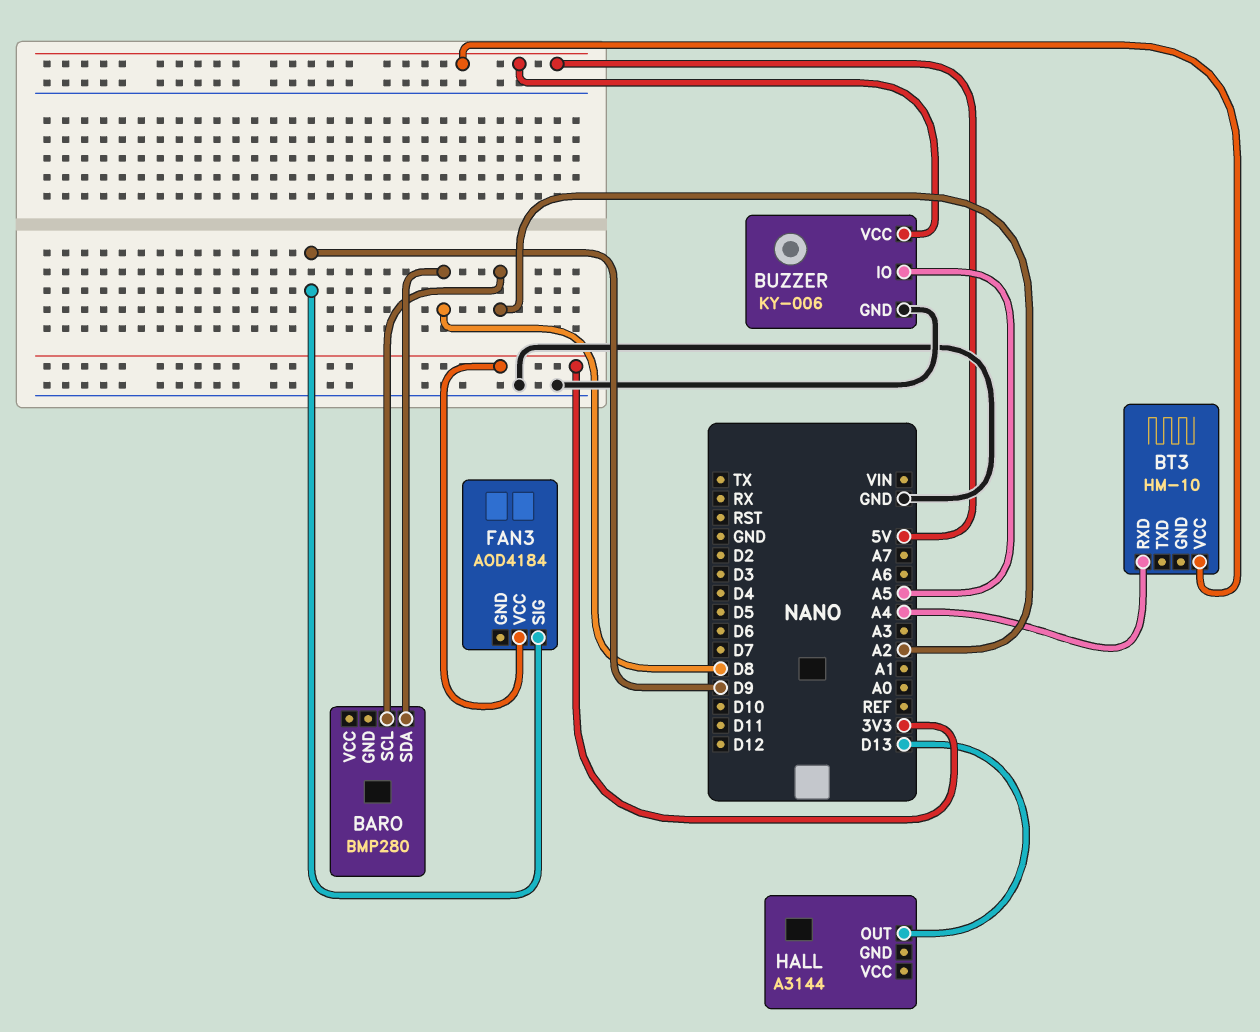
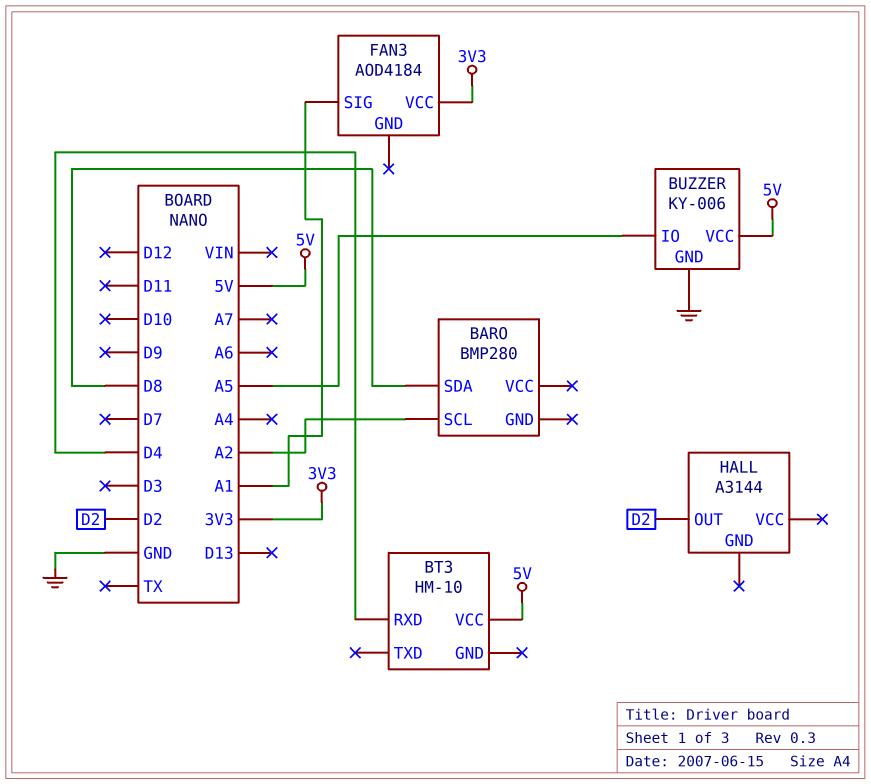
BT3 pin RXD: A4 -> D4
FAN3 pin SIG: D9 -> A1
HALL pin OUT: D13 -> D2

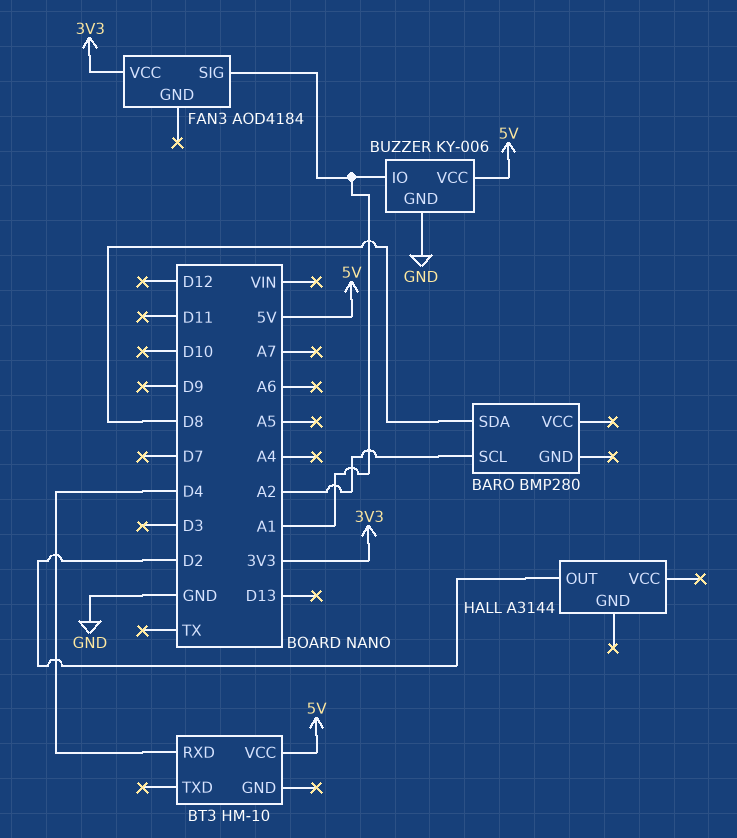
BUZZER pin IO: A5 -> A1

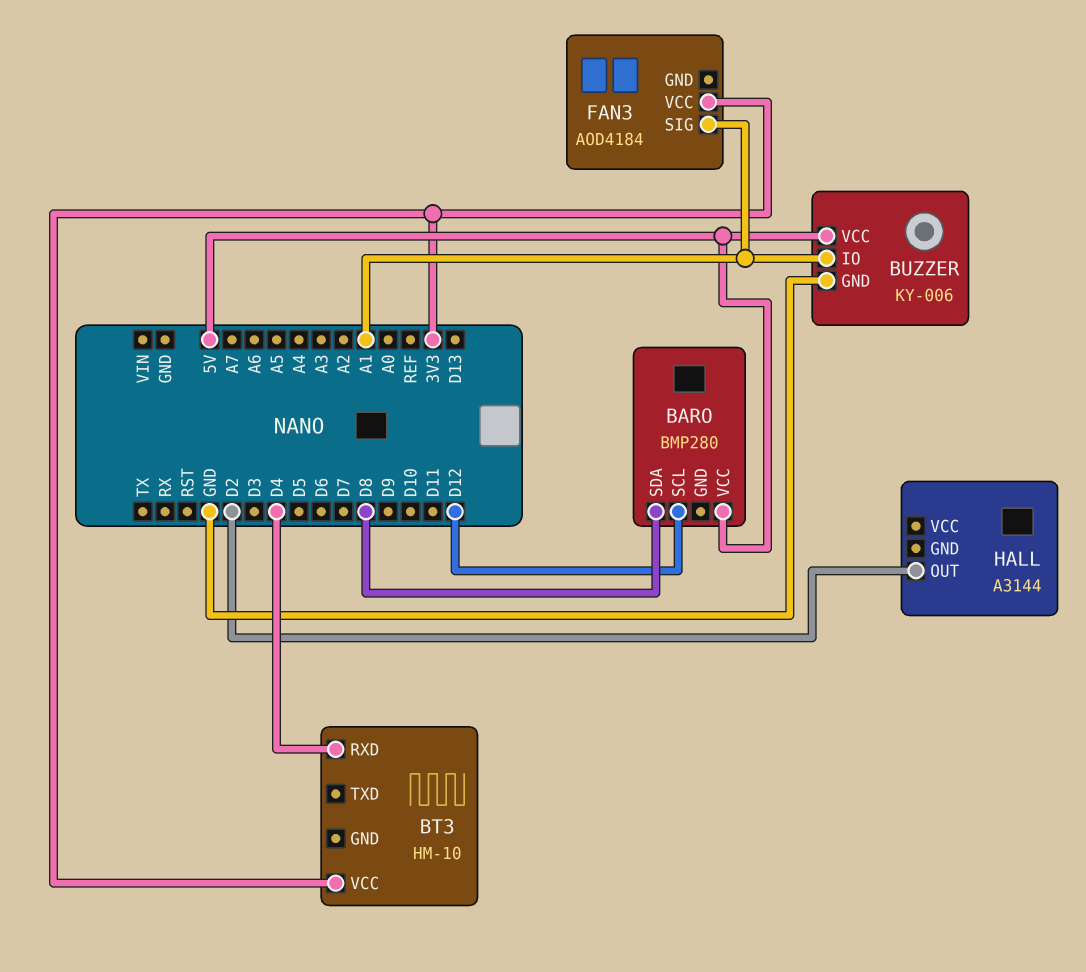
BARO pin SCL: A2 -> D12
BARO pin VCC: none -> 5V
BT3 pin VCC: 5V -> 3V3

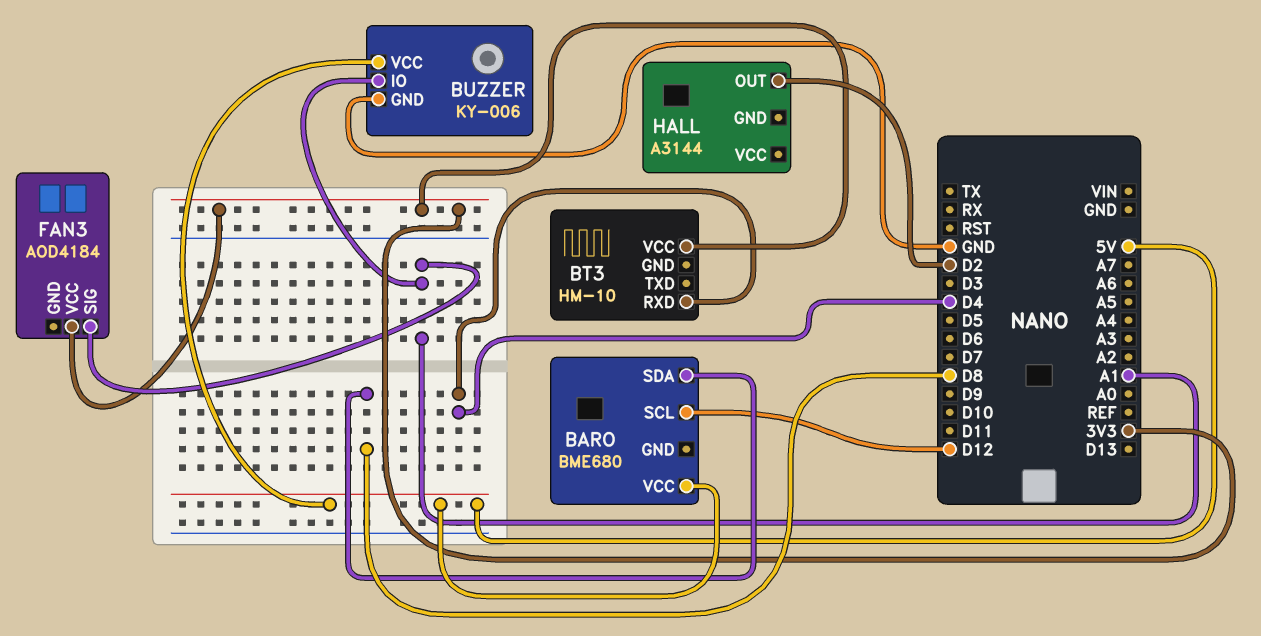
BARO: BMP280 -> BME680

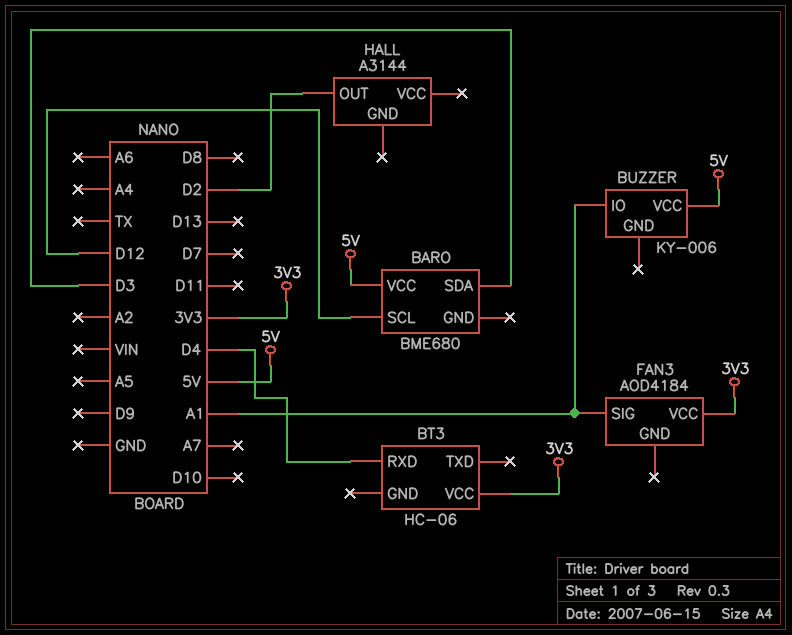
BARO pin SDA: D8 -> D3
BT3: HM-10 -> HC-06
BUZZER pin GND: GND -> none

